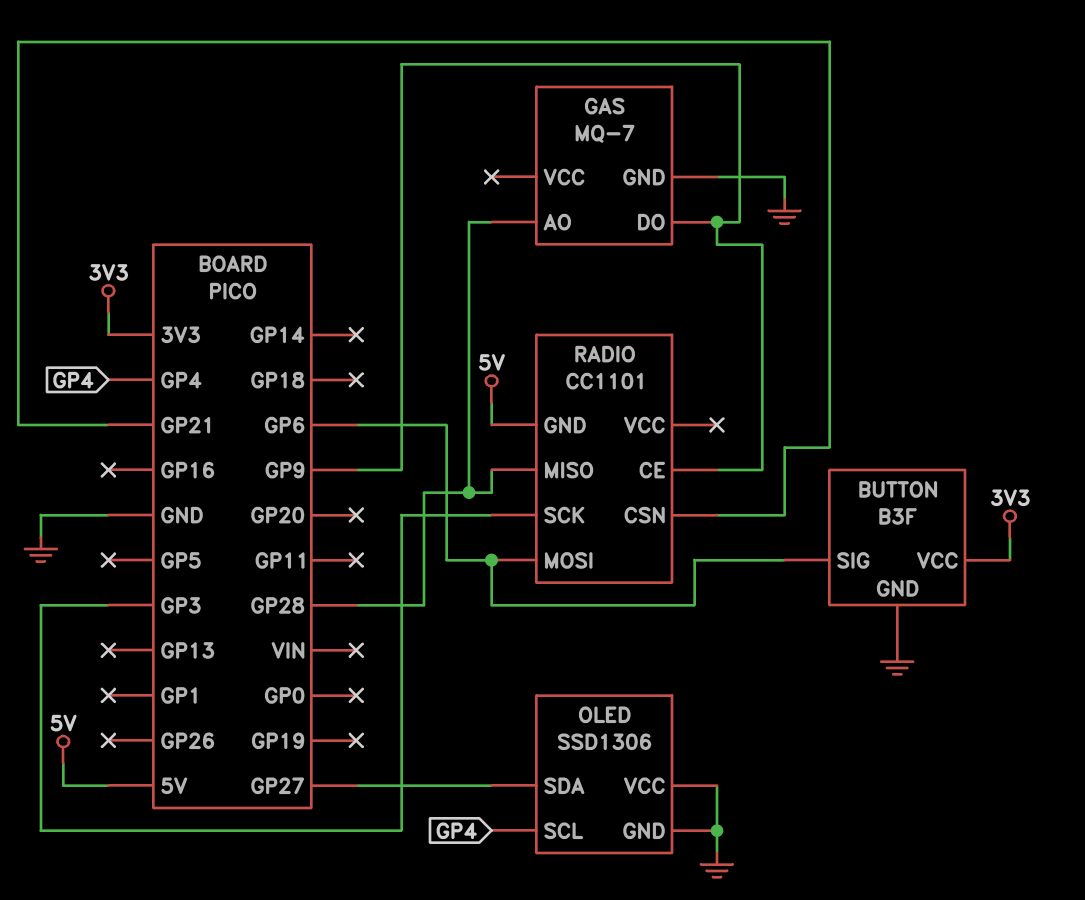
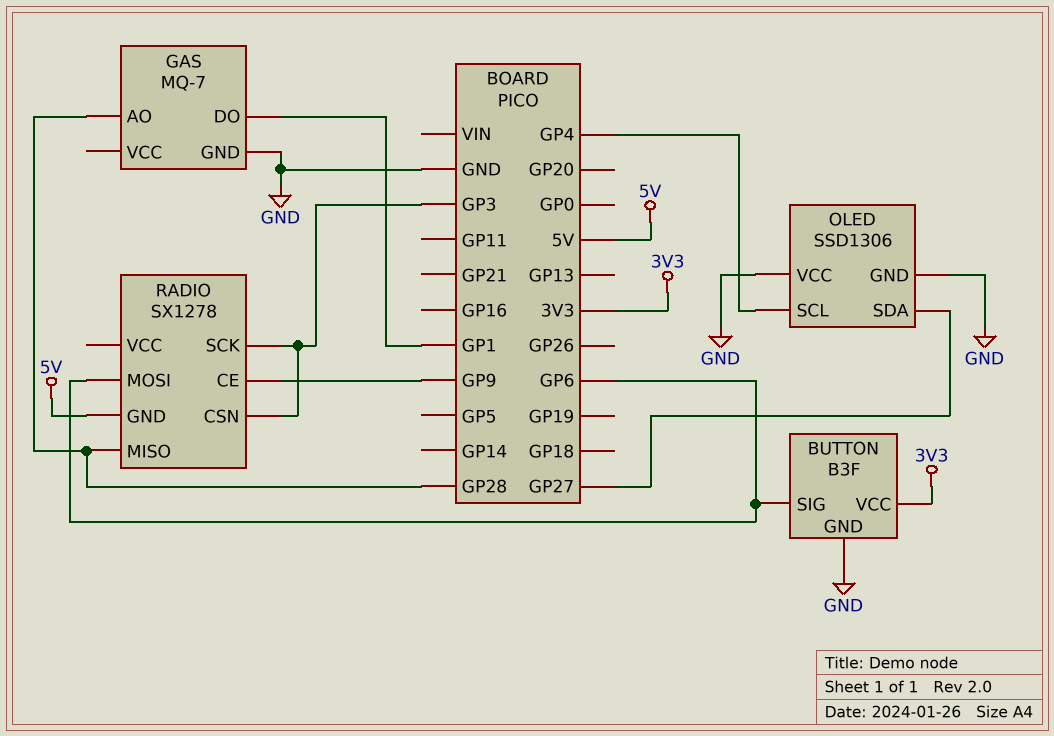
GAS pin DO: GP9 -> GP1
RADIO: CC1101 -> SX1278
RADIO pin CSN: GP21 -> GP3

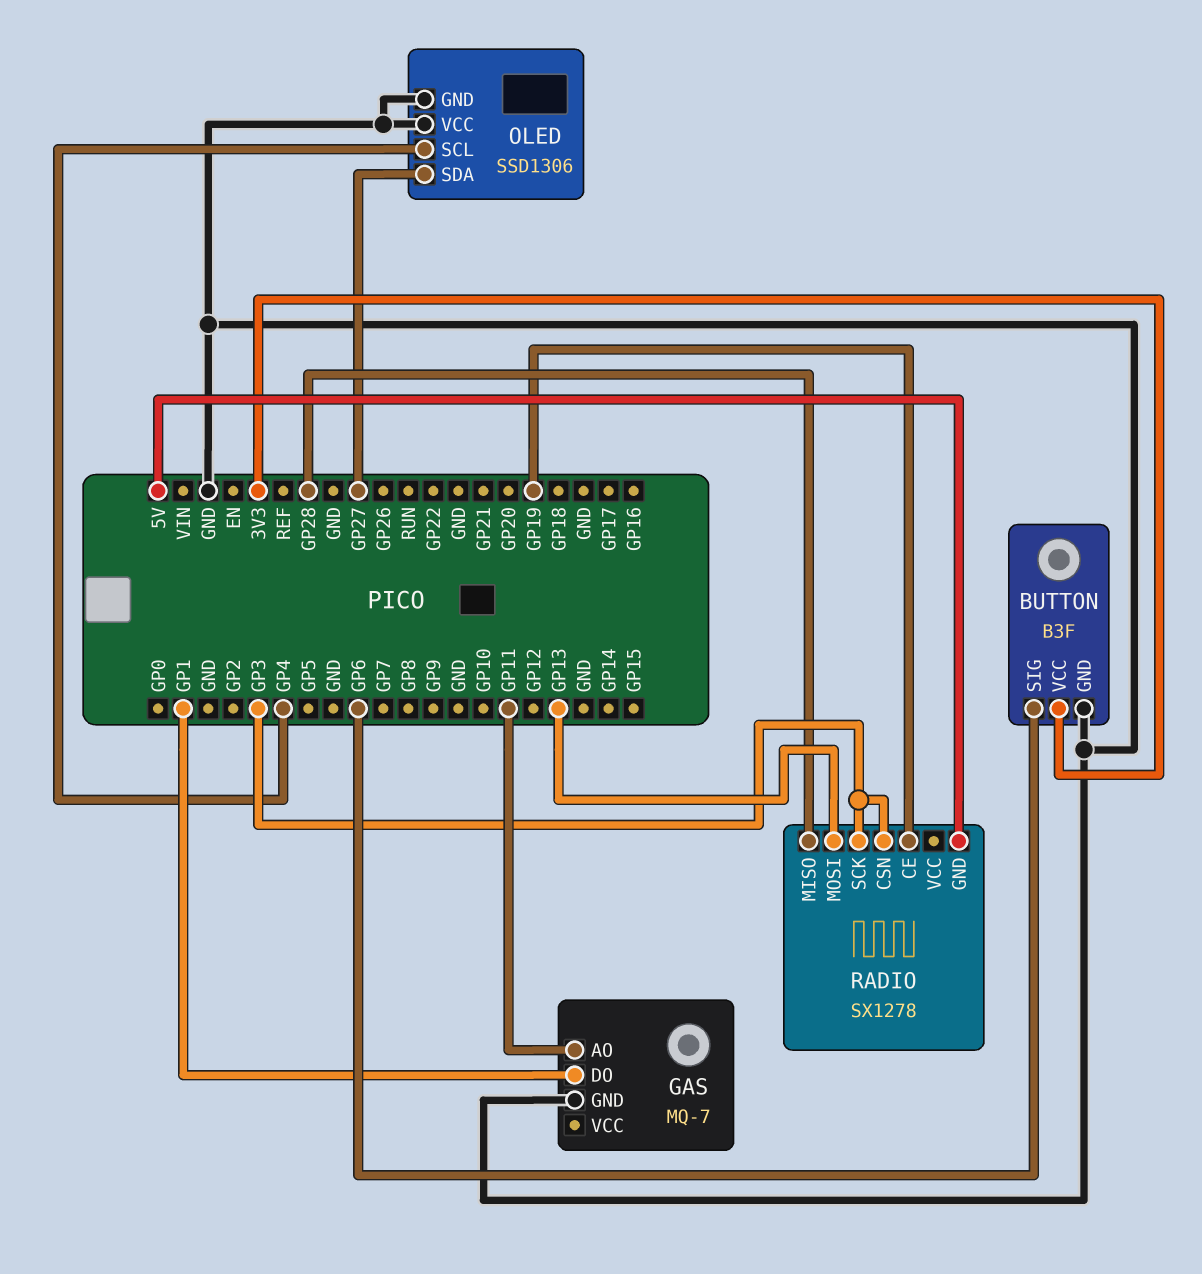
GAS pin AO: GP28 -> GP11
RADIO pin CE: GP9 -> GP19
RADIO pin MOSI: GP6 -> GP13

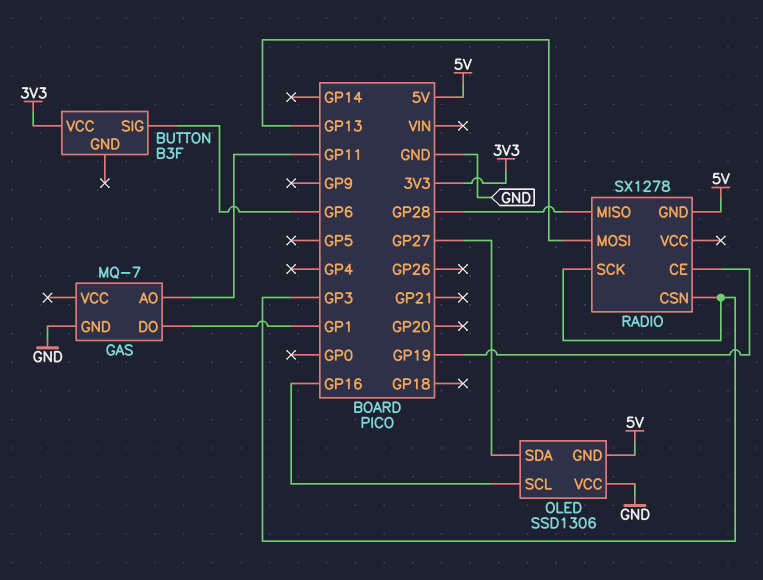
BUTTON pin GND: GND -> none
OLED pin GND: GND -> 5V
OLED pin SCL: GP4 -> GP16

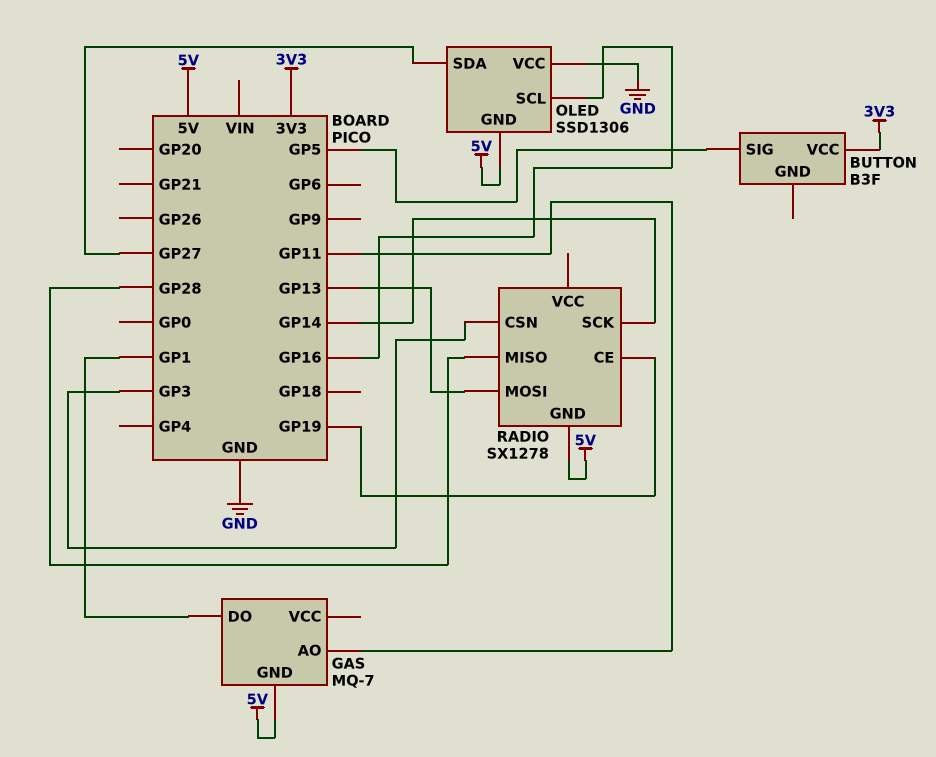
BUTTON pin SIG: GP6 -> GP5
GAS pin GND: GND -> 5V
RADIO pin SCK: GP3 -> GP14

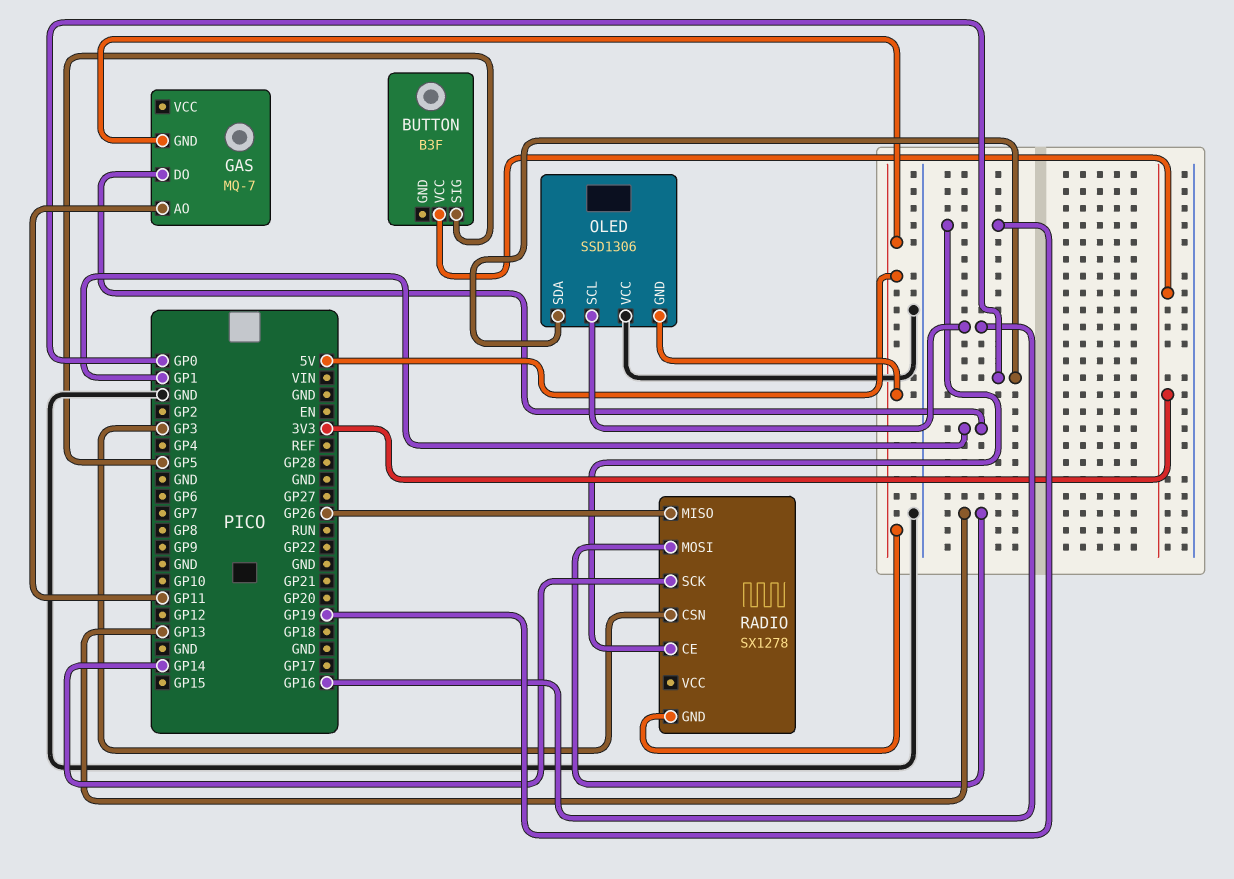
OLED pin SDA: GP27 -> GP0
RADIO pin MISO: GP28 -> GP26

